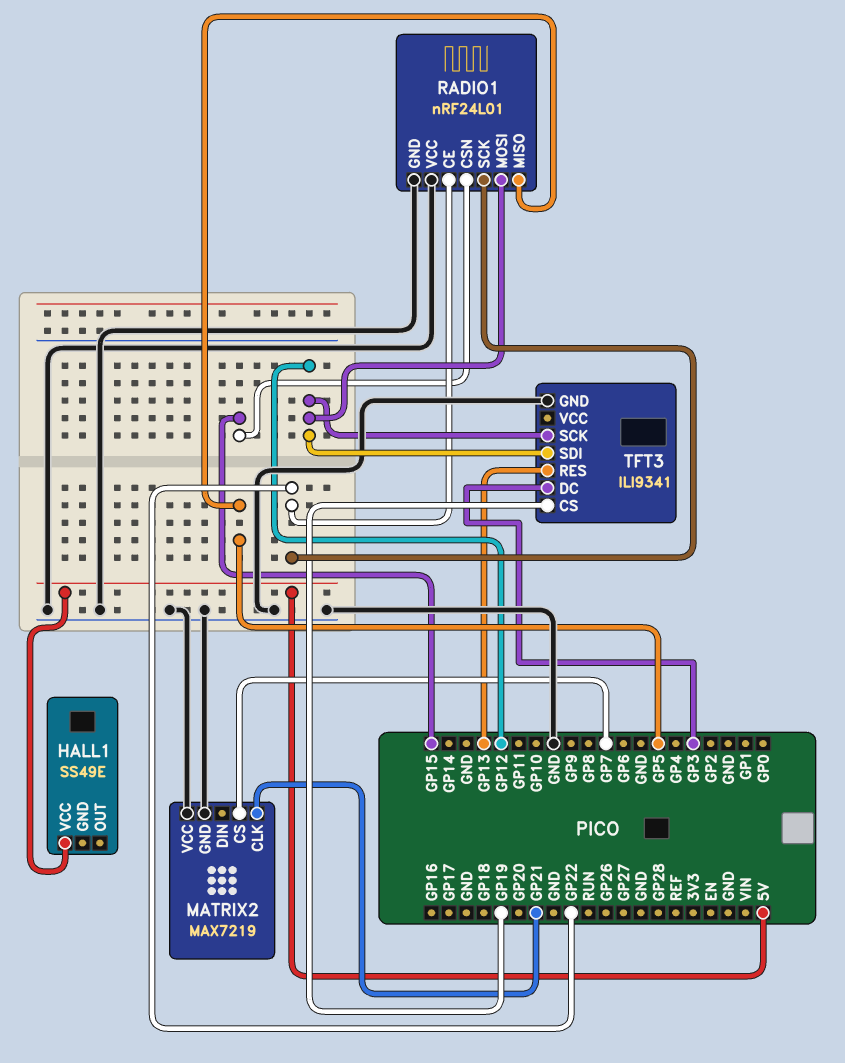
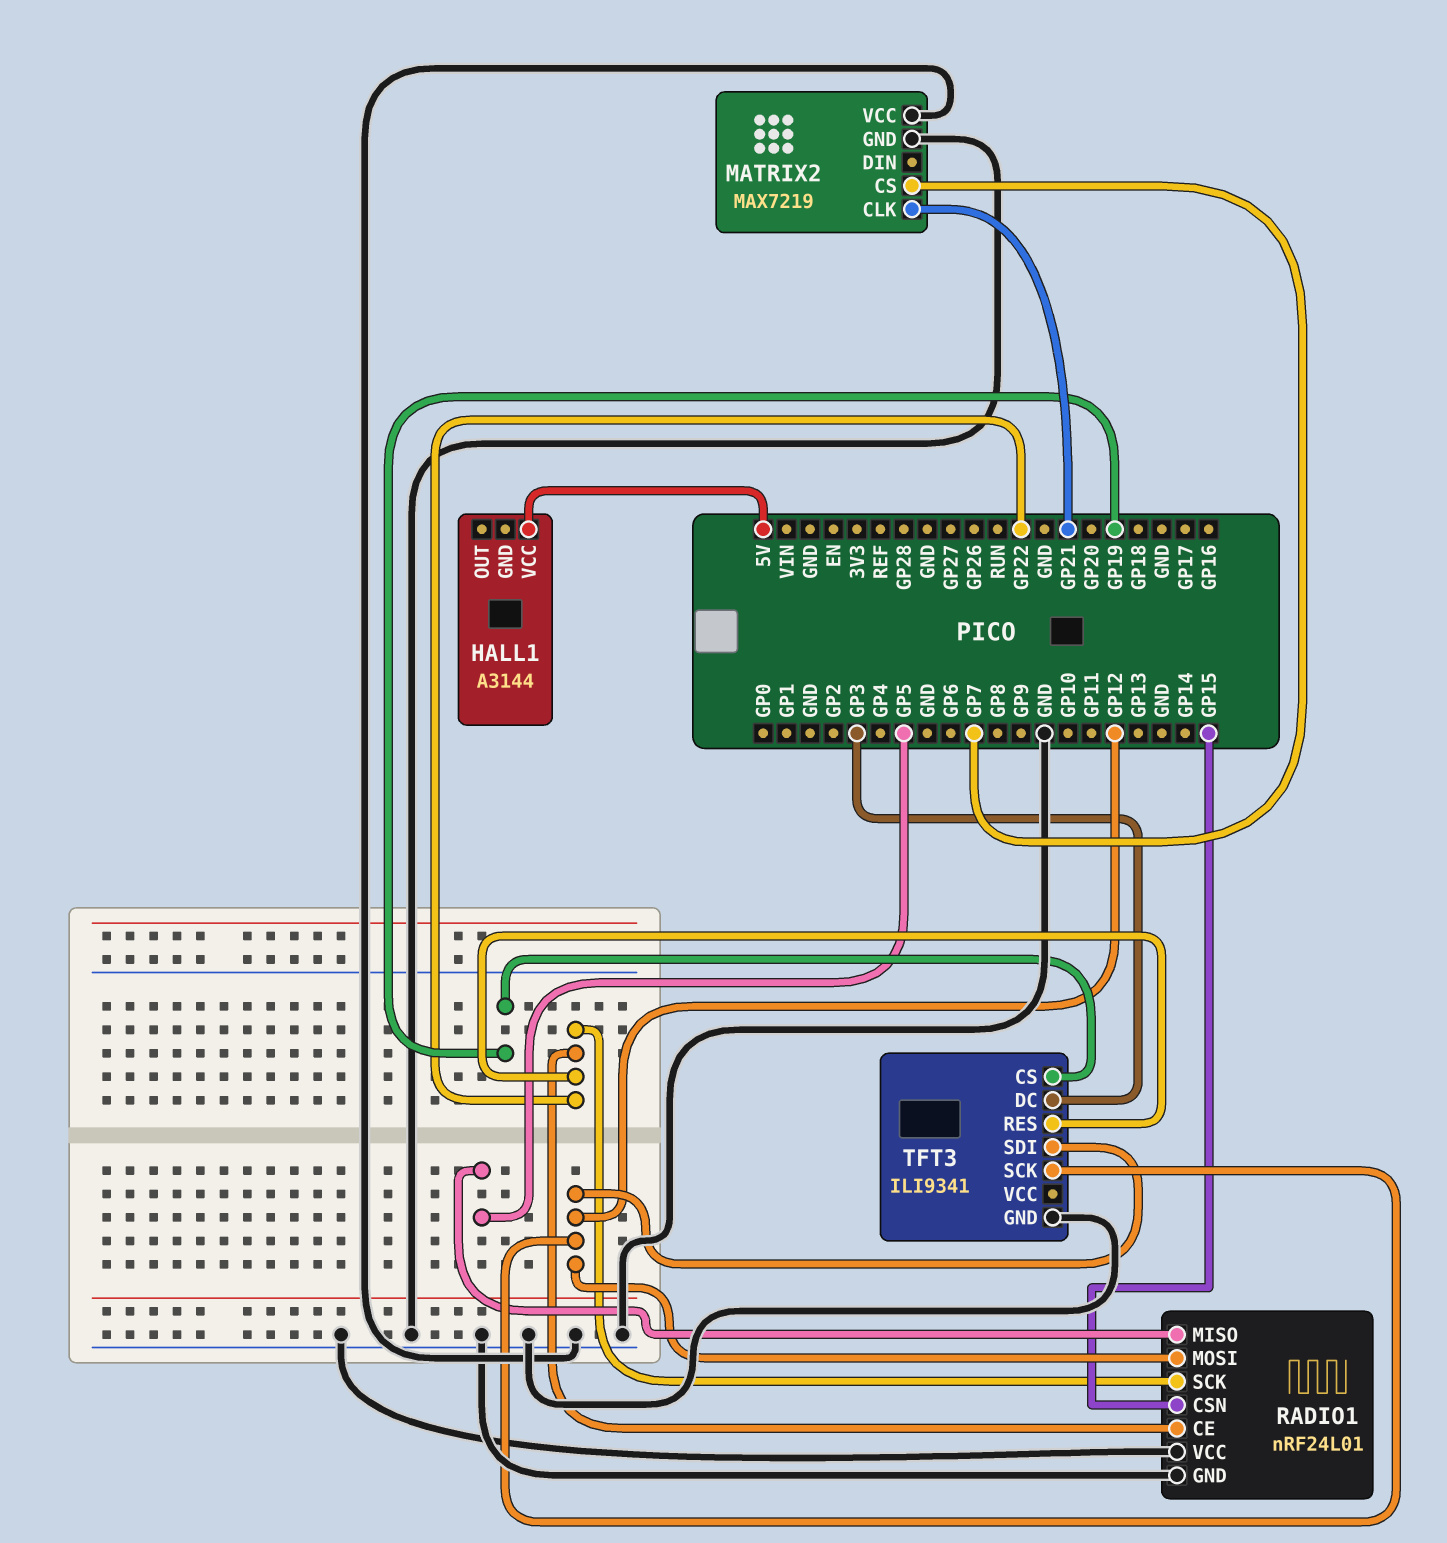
HALL1: SS49E -> A3144
TFT3 pin RES: GP13 -> GP22

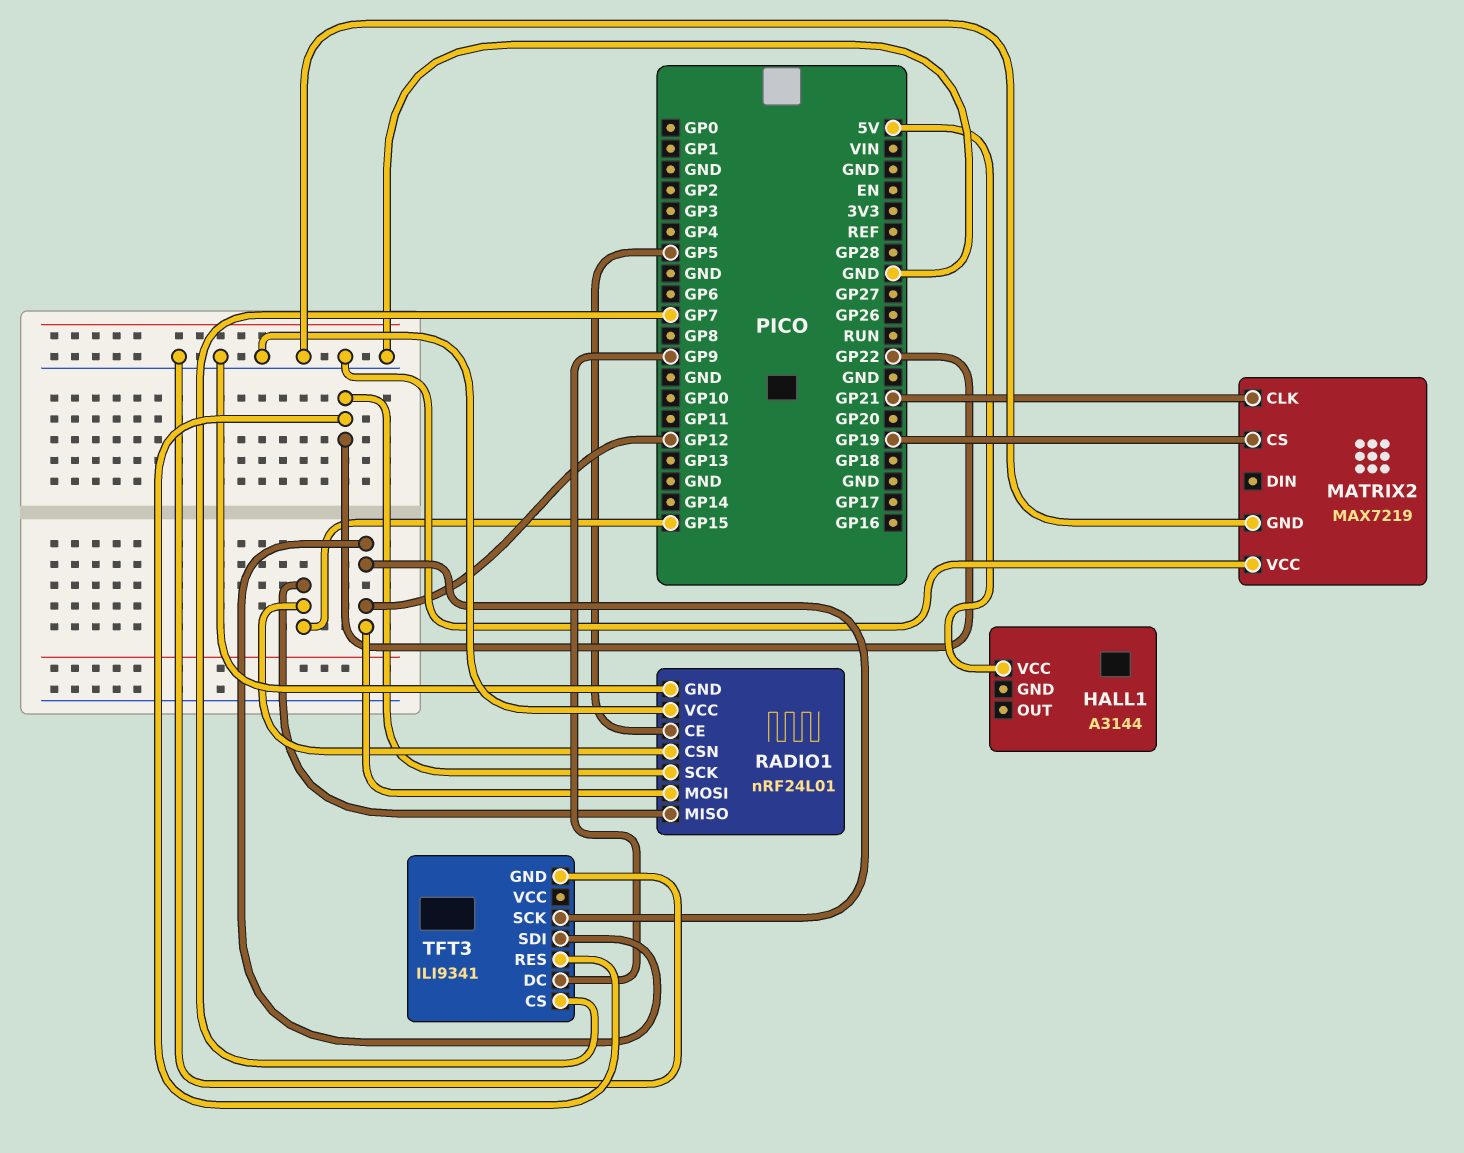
MATRIX2 pin CS: GP7 -> GP19
RADIO1 pin CE: GP22 -> GP5
RADIO1 pin MISO: GP5 -> GP15
TFT3 pin CS: GP19 -> GP7
TFT3 pin DC: GP3 -> GP9

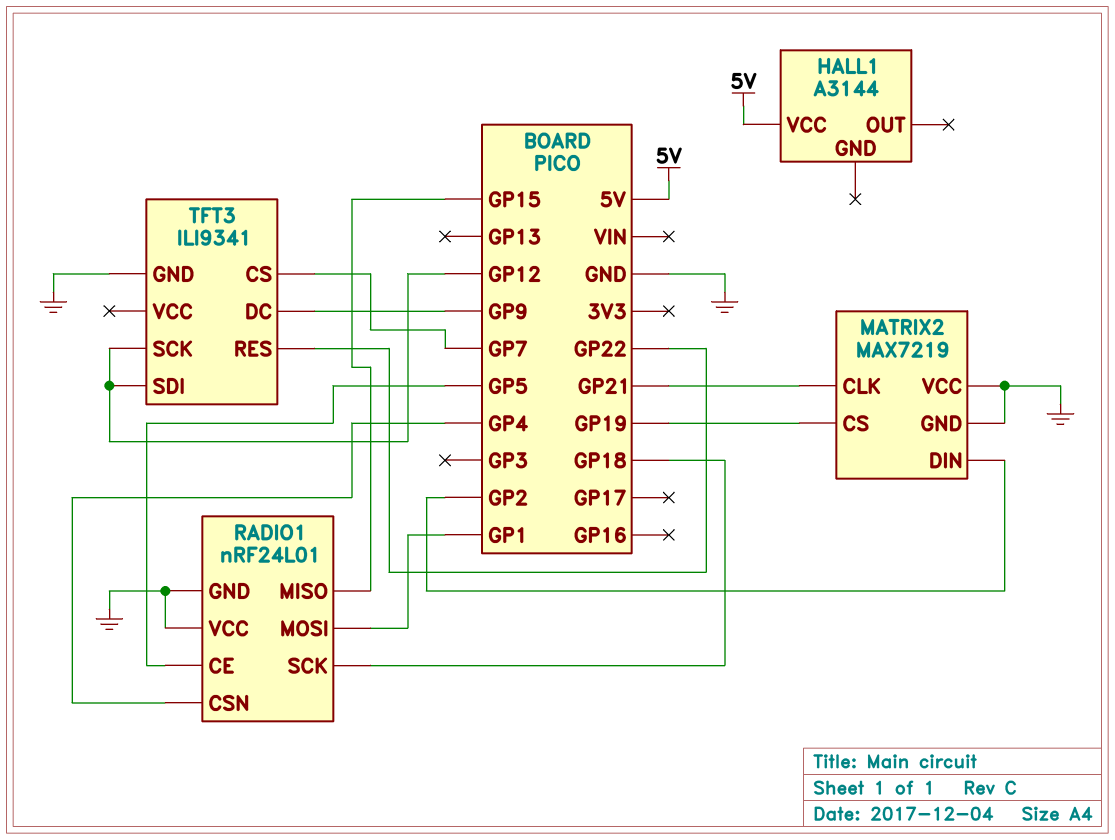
MATRIX2 pin DIN: none -> GP2
RADIO1 pin CSN: GP15 -> GP4
RADIO1 pin MOSI: GP12 -> GP1
RADIO1 pin SCK: GP22 -> GP18

